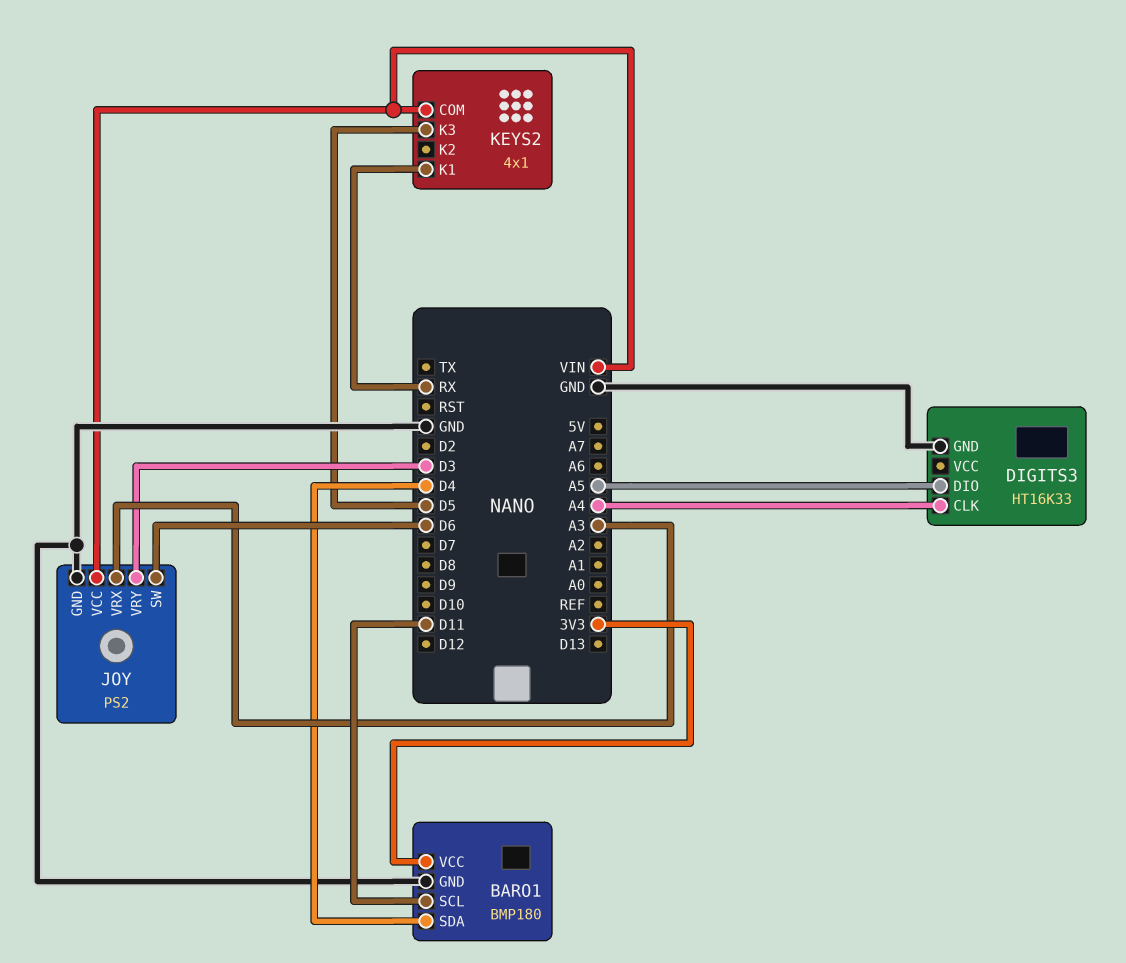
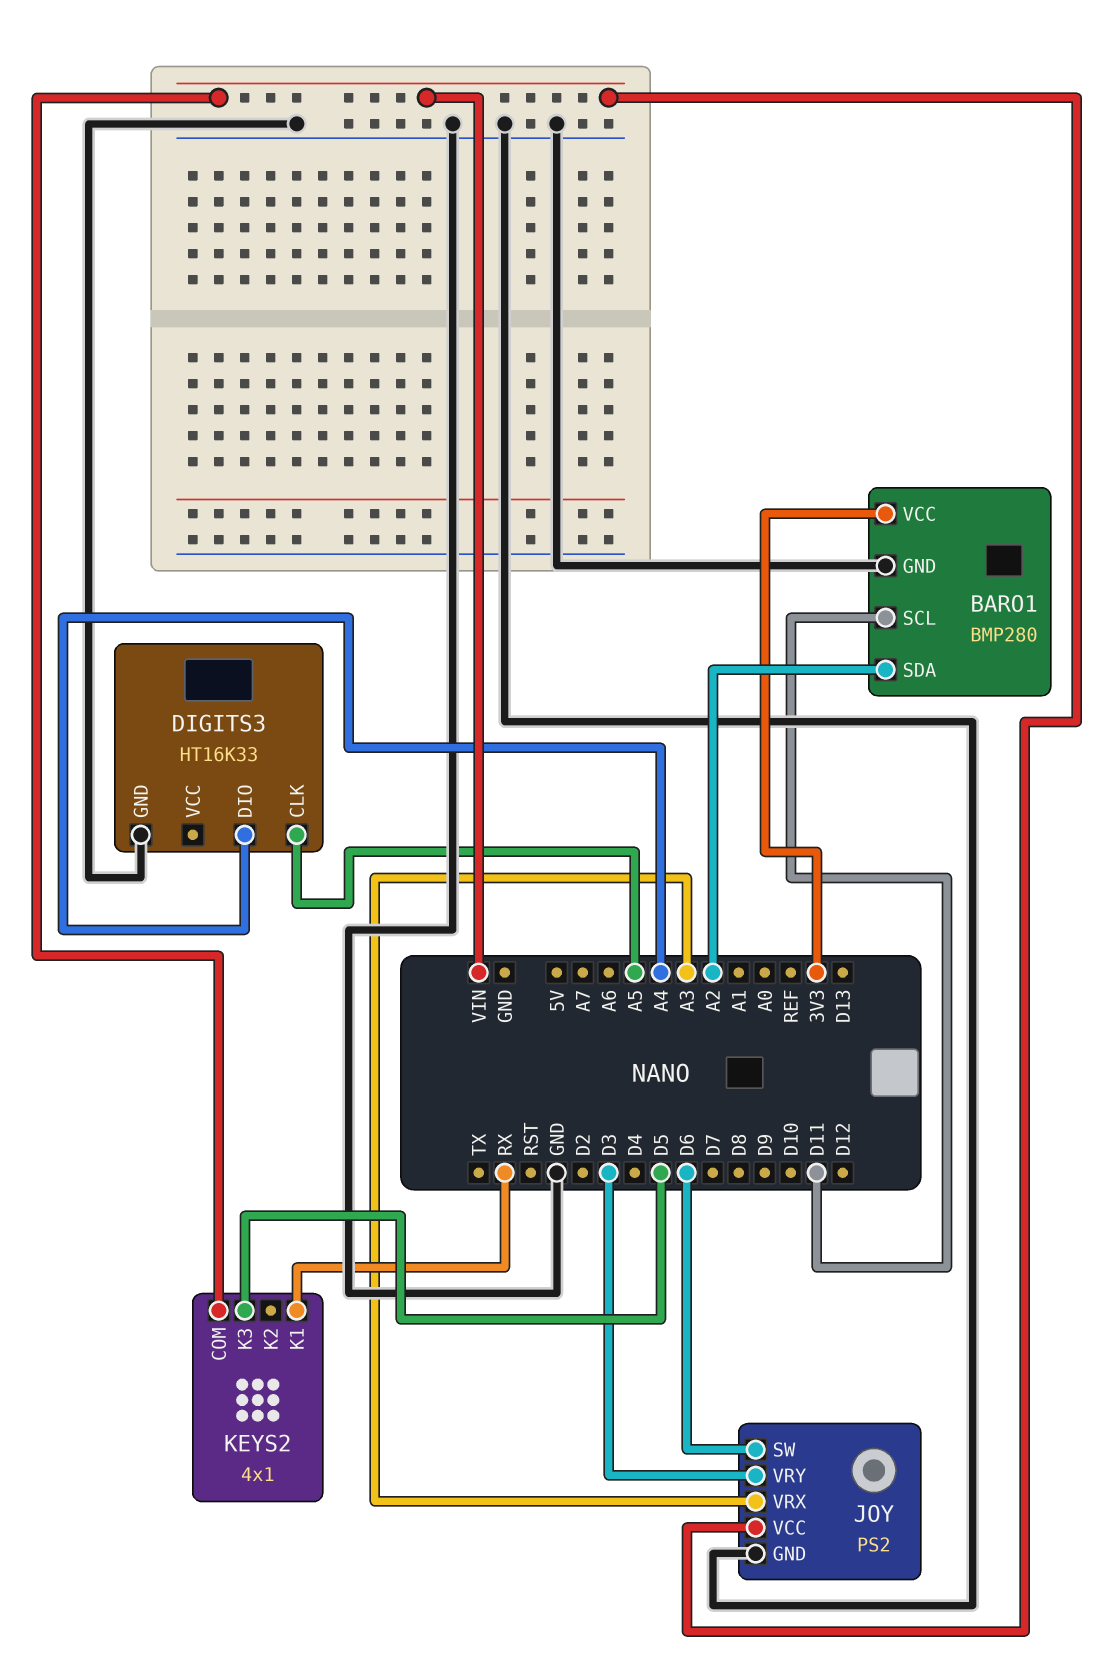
BARO1: BMP180 -> BMP280
BARO1 pin SDA: D4 -> A2
DIGITS3 pin CLK: A4 -> A5
DIGITS3 pin DIO: A5 -> A4

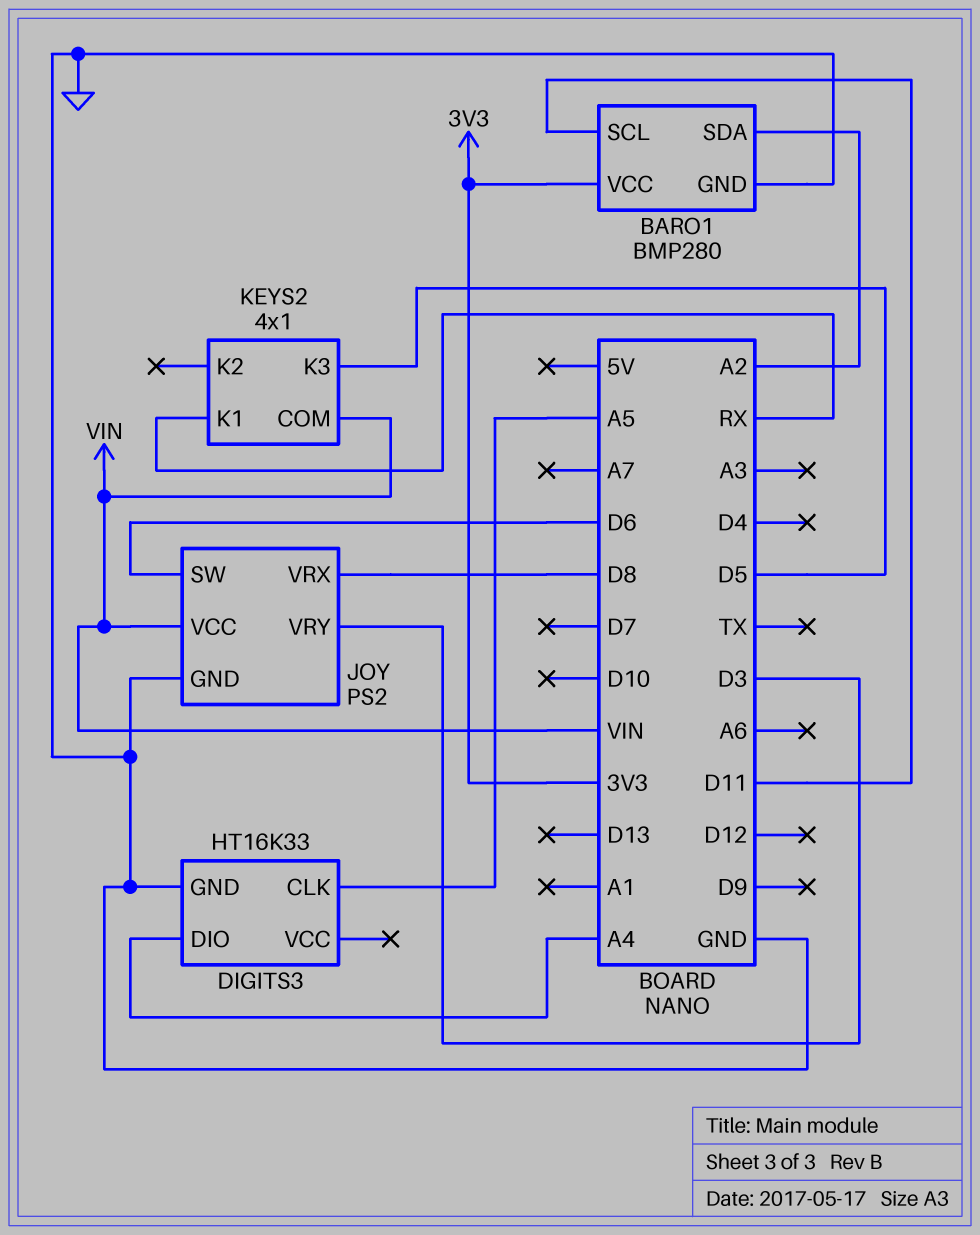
JOY pin VRX: A3 -> D8

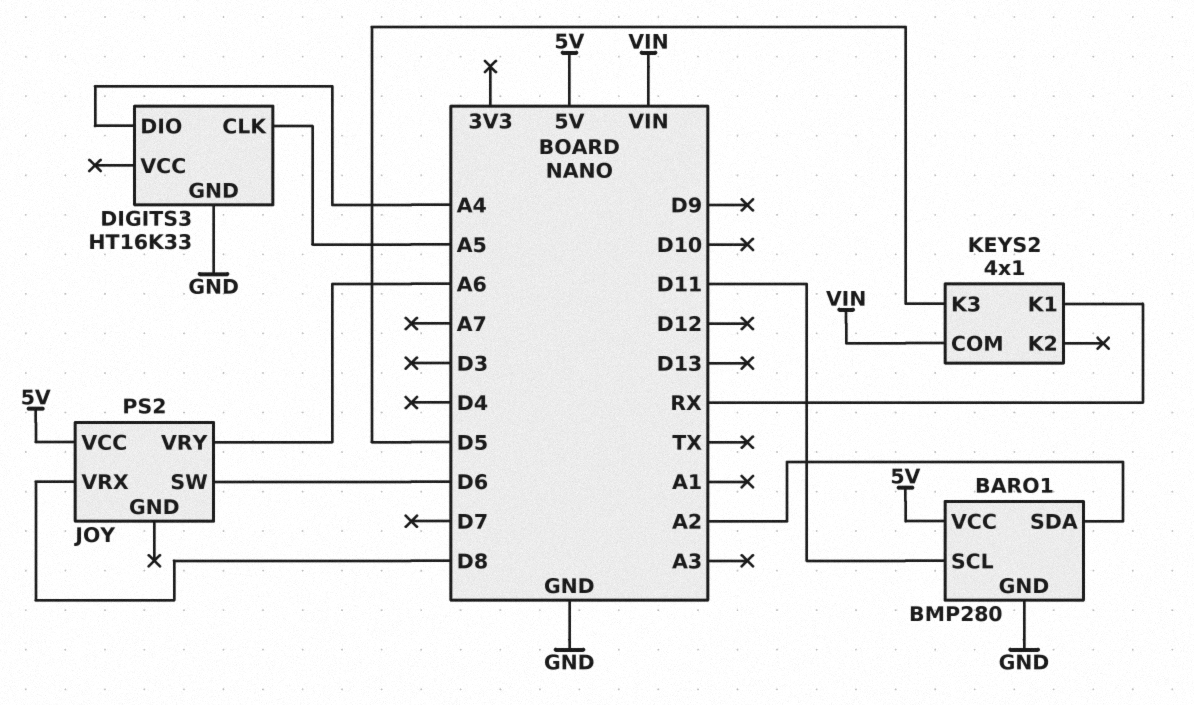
BARO1 pin VCC: 3V3 -> 5V
JOY pin GND: GND -> none
JOY pin VCC: VIN -> 5V
JOY pin VRY: D3 -> A6

